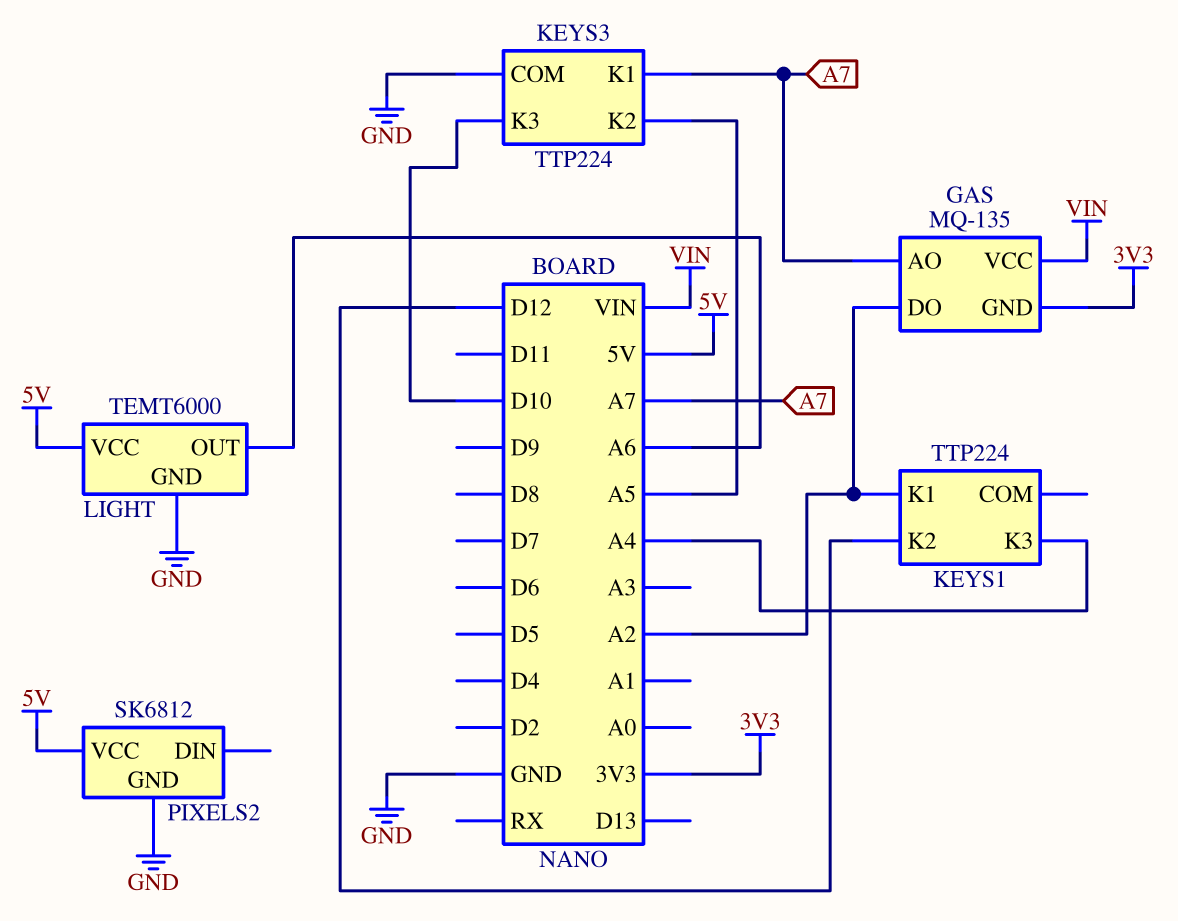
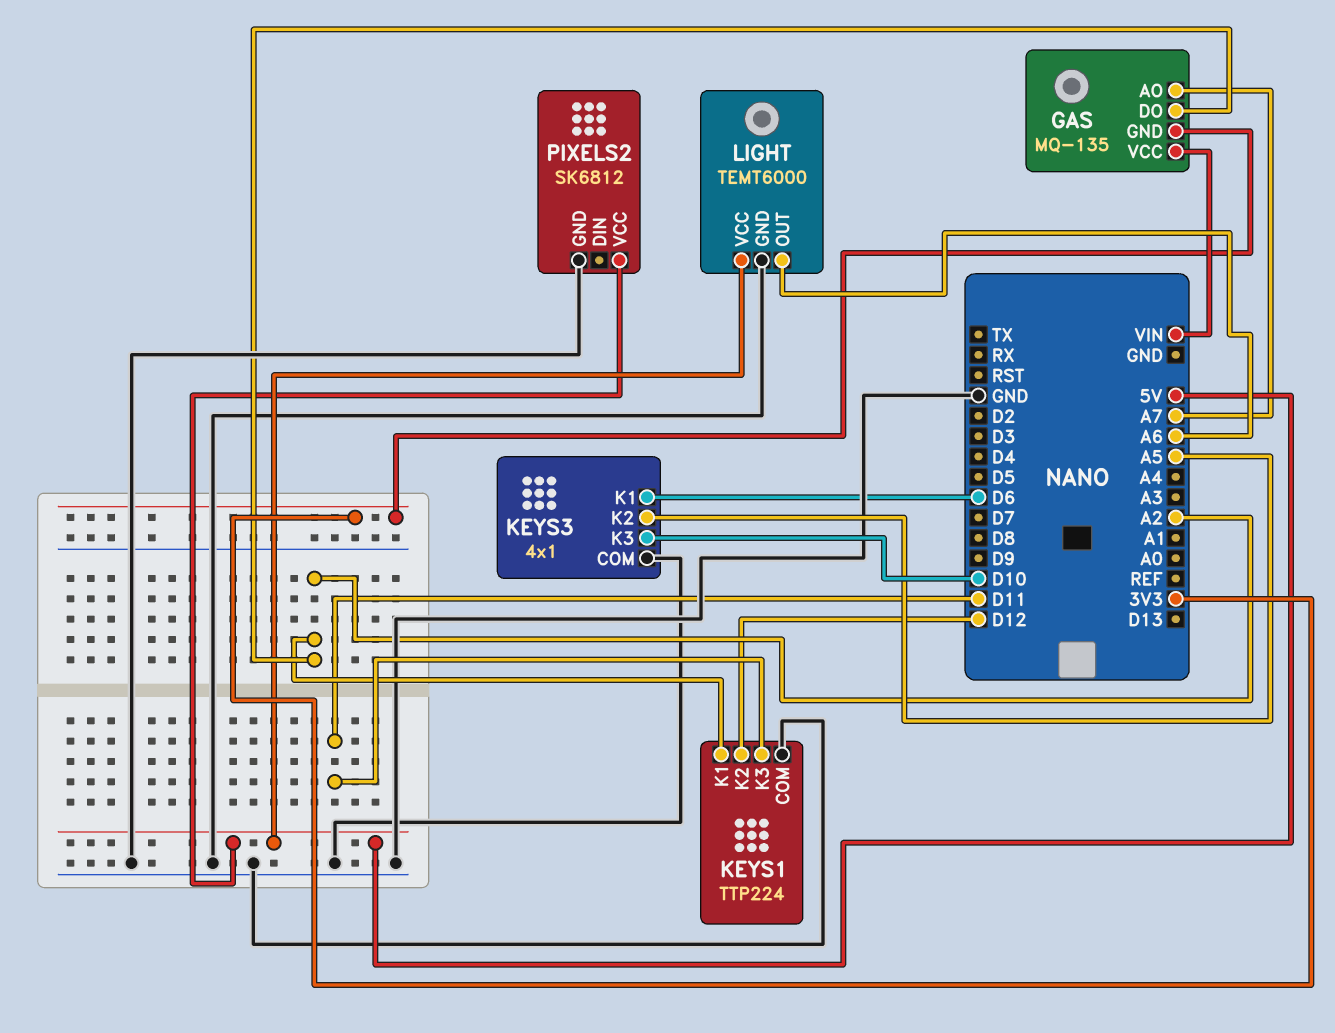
KEYS1 pin COM: none -> GND
KEYS1 pin K3: A4 -> D11
KEYS3: TTP224 -> 4x1
KEYS3 pin K1: A7 -> D6

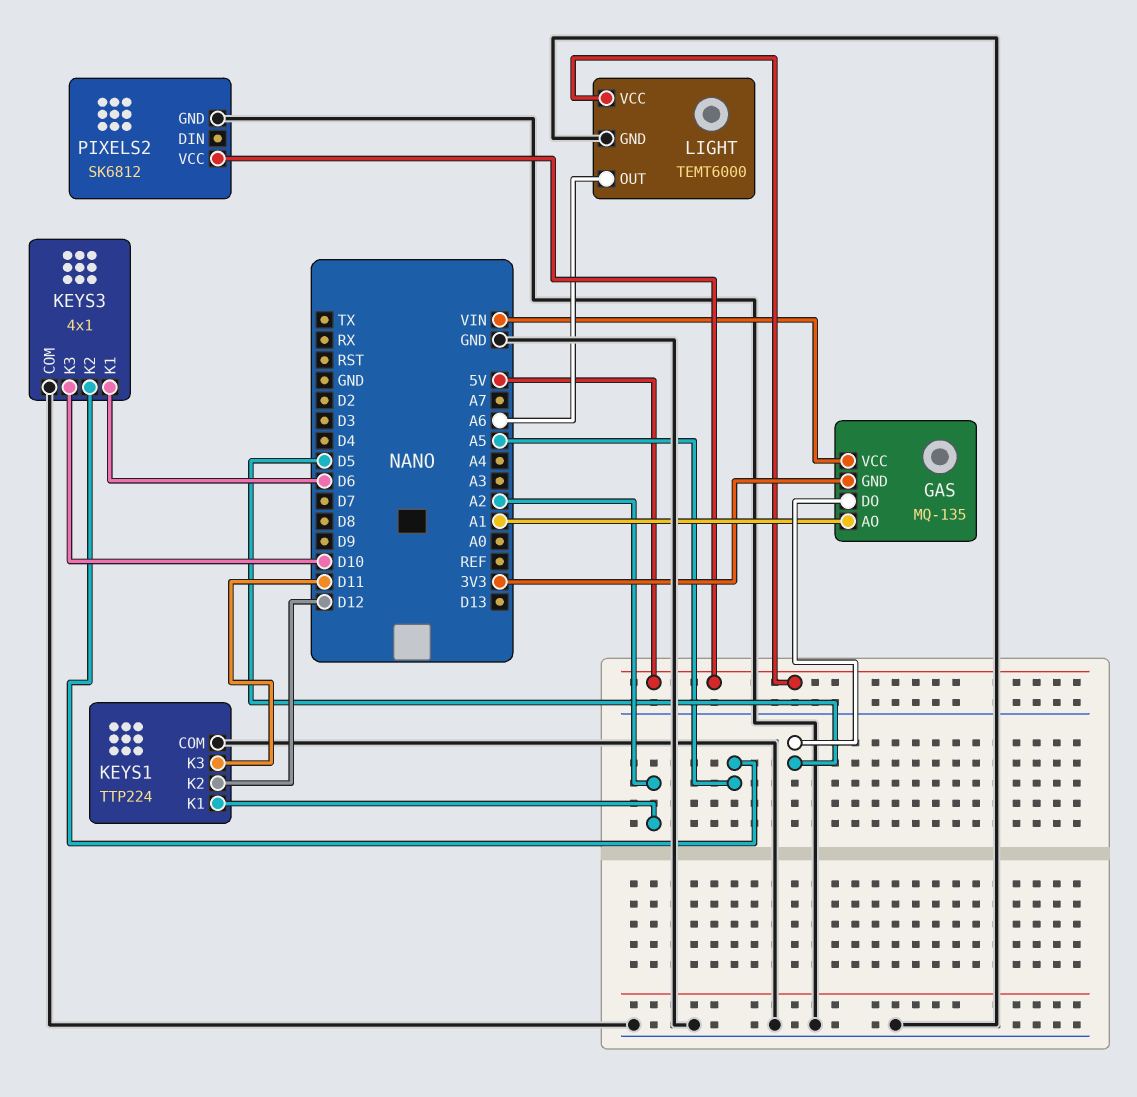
GAS pin AO: A7 -> A1
GAS pin DO: A2 -> D5

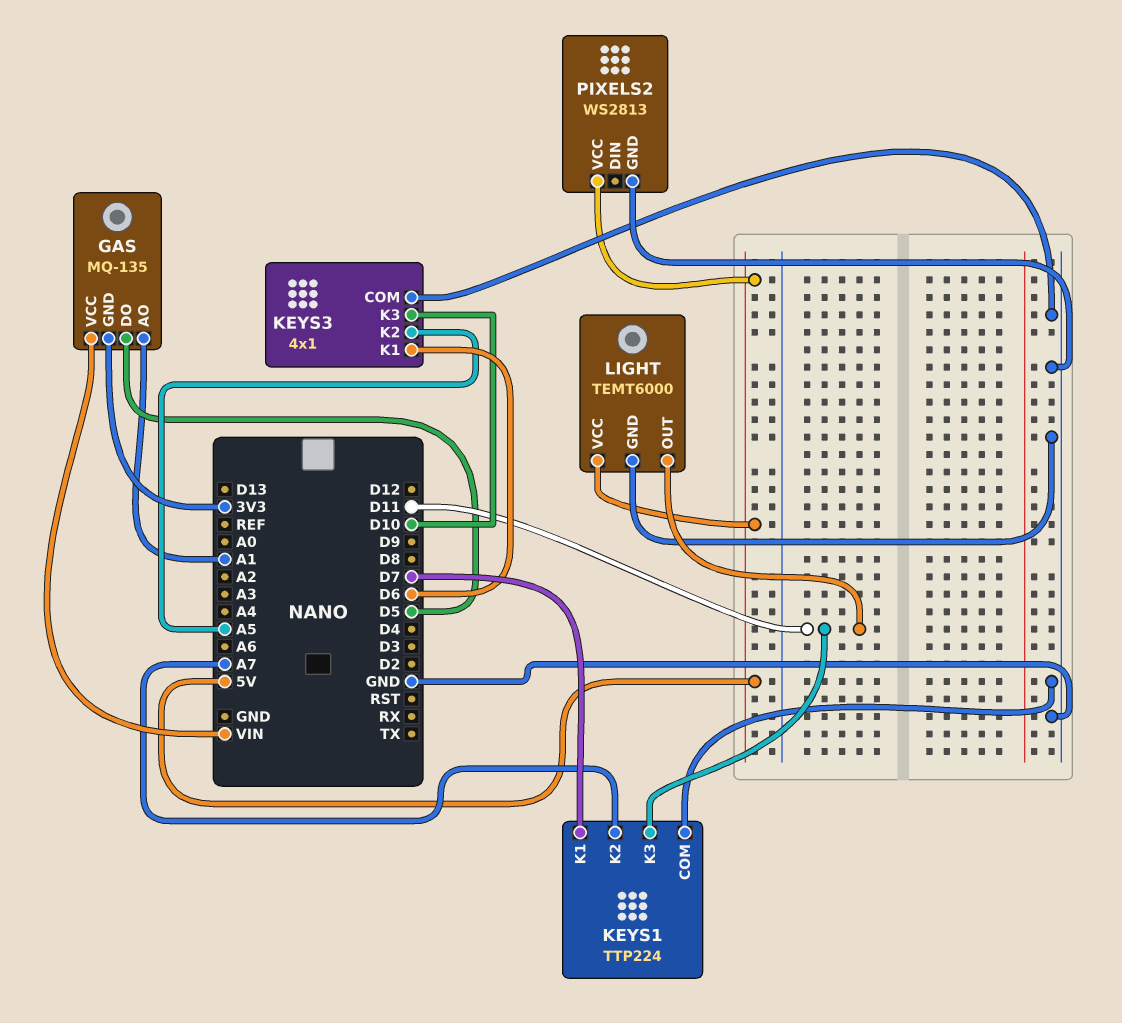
KEYS1 pin K1: A2 -> D7
KEYS1 pin K2: D12 -> A7
LIGHT pin OUT: A6 -> D11
PIXELS2: SK6812 -> WS2813

